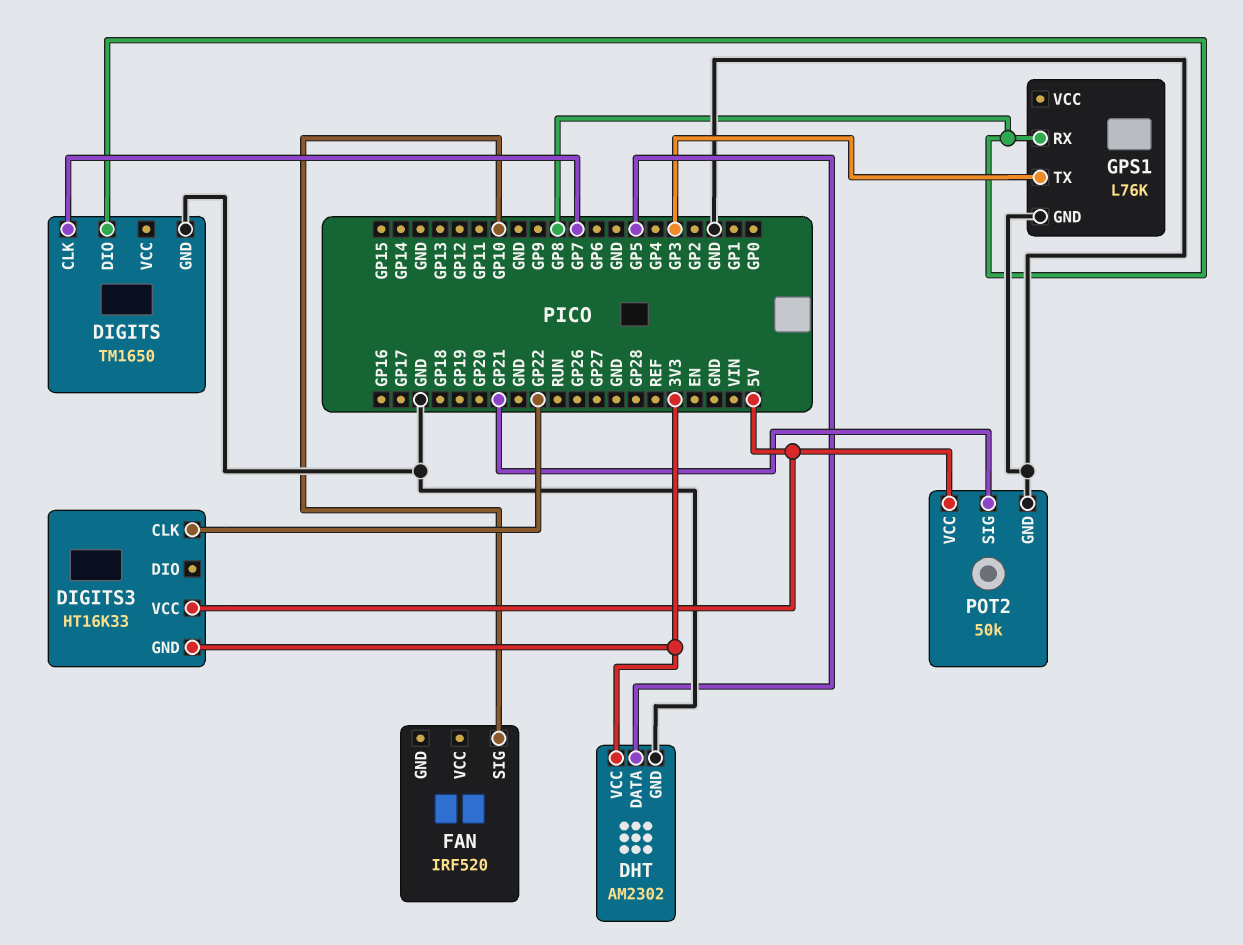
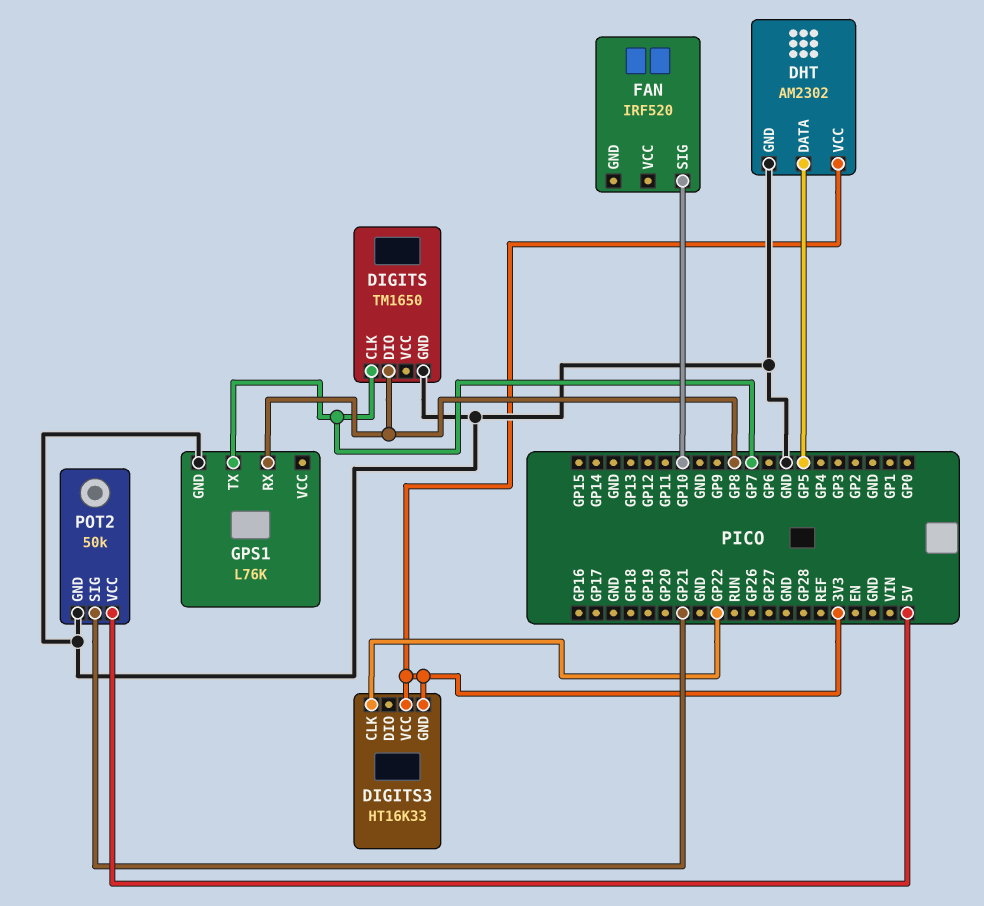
DIGITS3 pin VCC: 5V -> 3V3
GPS1 pin TX: GP3 -> GP7

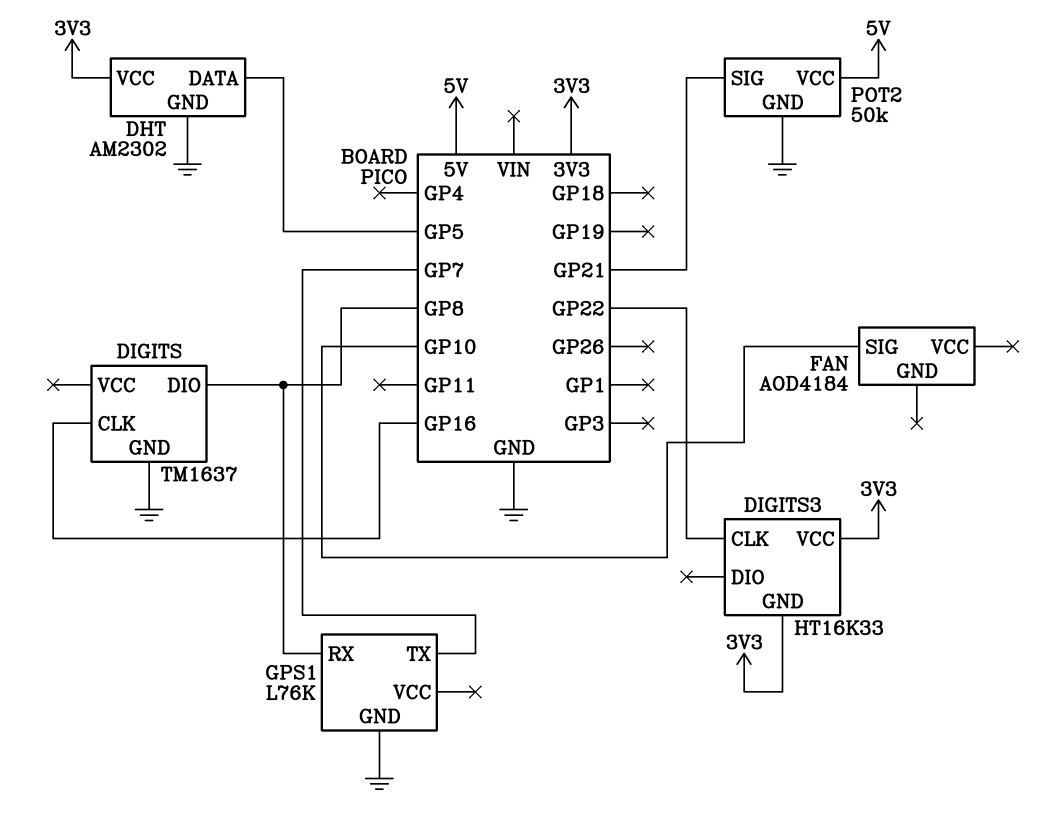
DIGITS: TM1650 -> TM1637
DIGITS pin CLK: GP7 -> GP16
FAN: IRF520 -> AOD4184

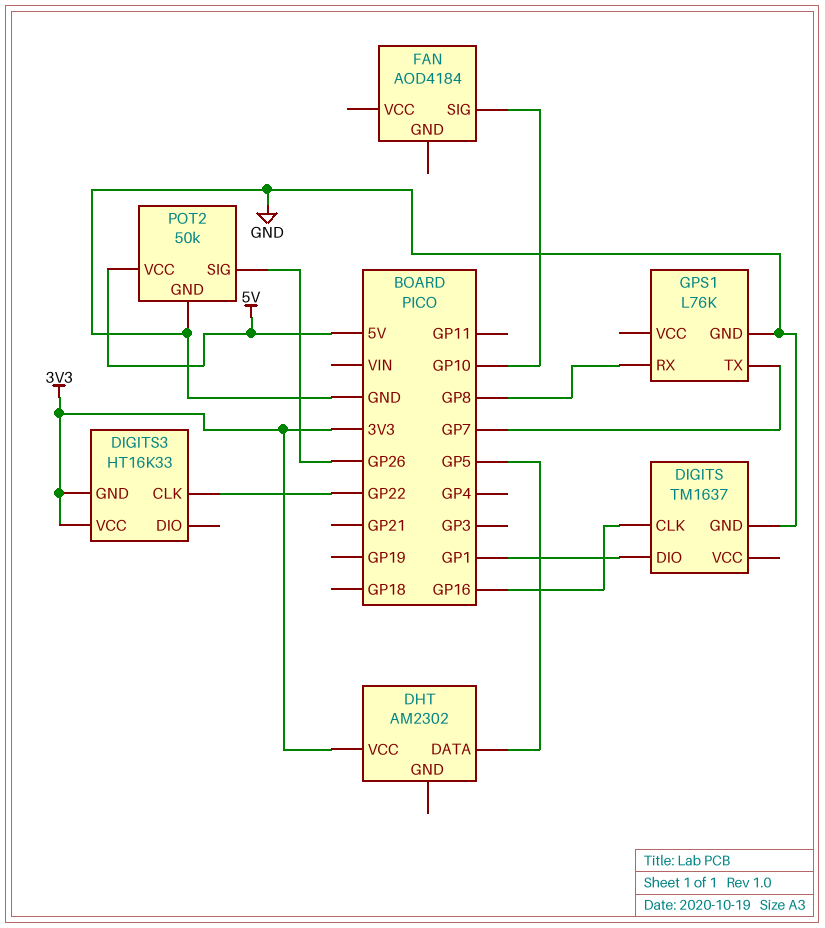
DHT pin GND: GND -> none
DIGITS pin DIO: GP8 -> GP1
POT2 pin SIG: GP21 -> GP26

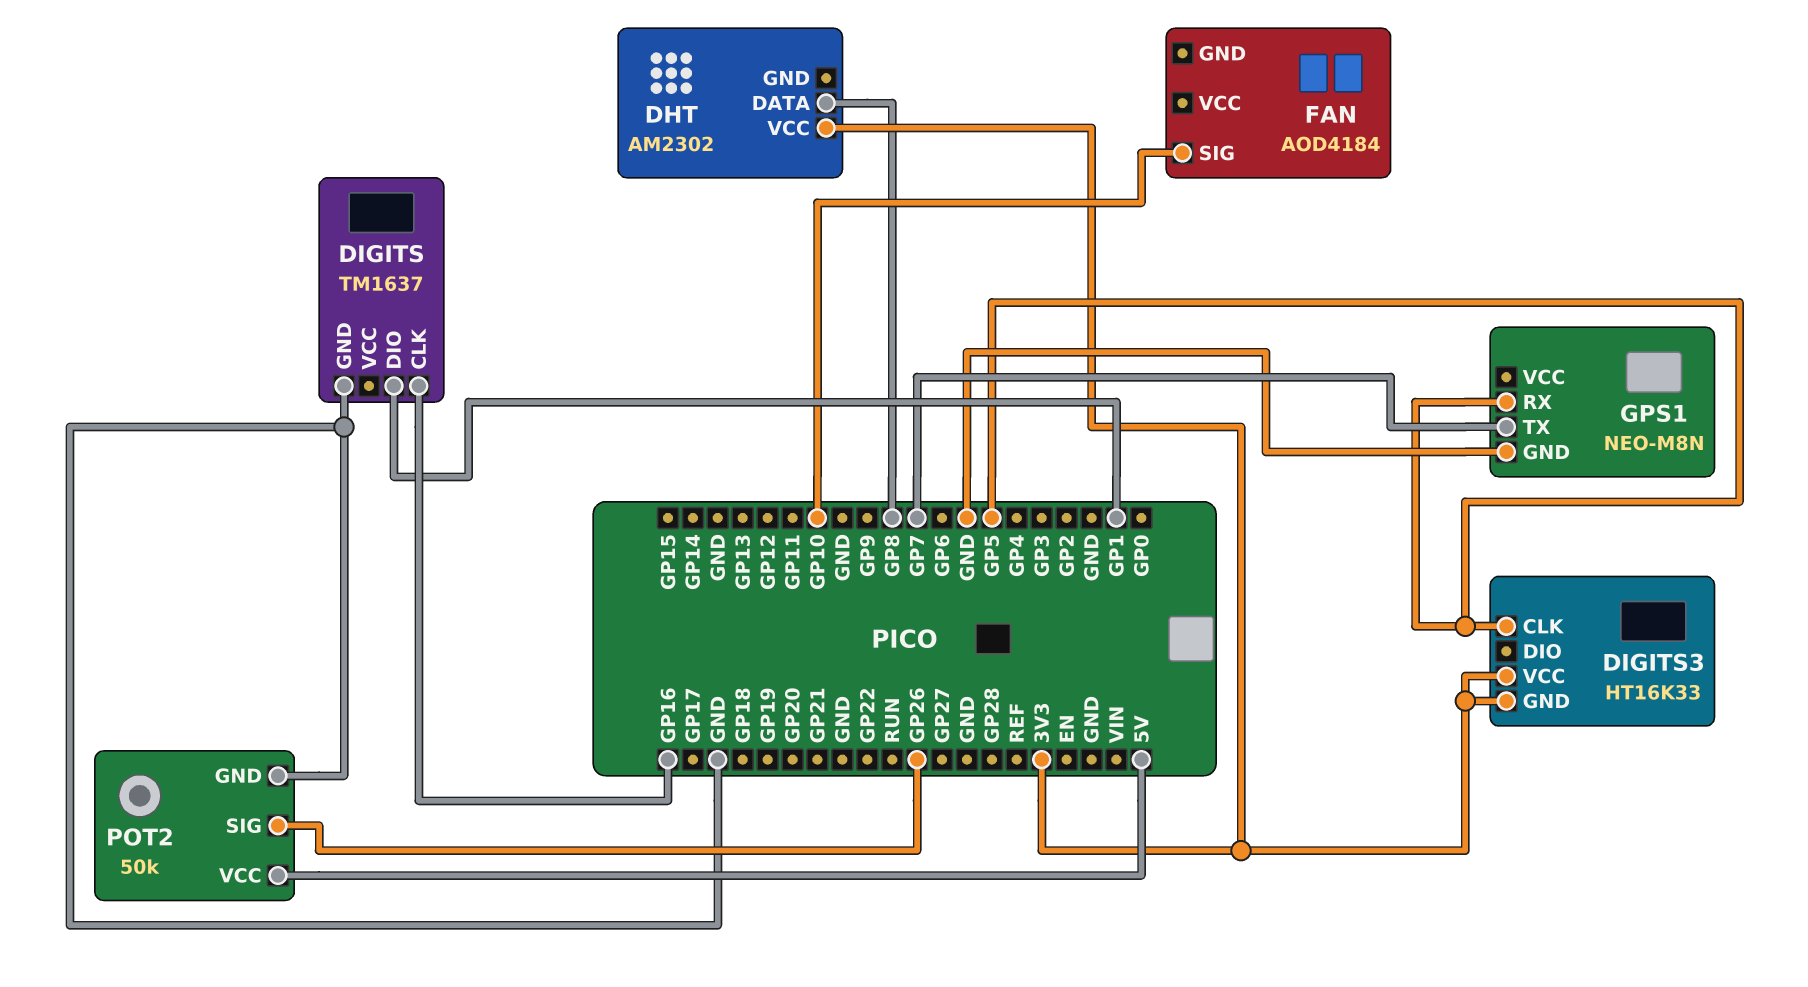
DHT pin DATA: GP5 -> GP8
DIGITS3 pin CLK: GP22 -> GP5
GPS1: L76K -> NEO-M8N
GPS1 pin RX: GP8 -> GP5

